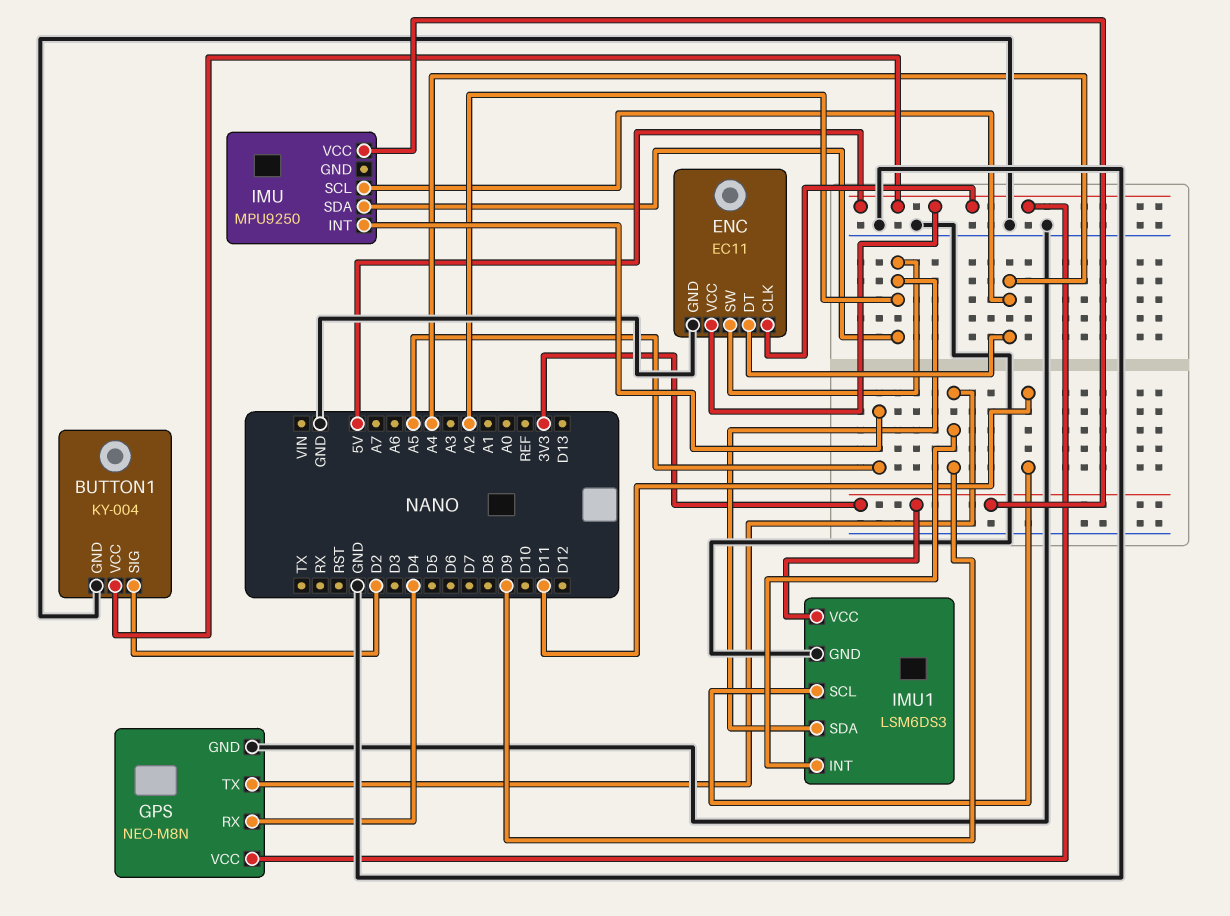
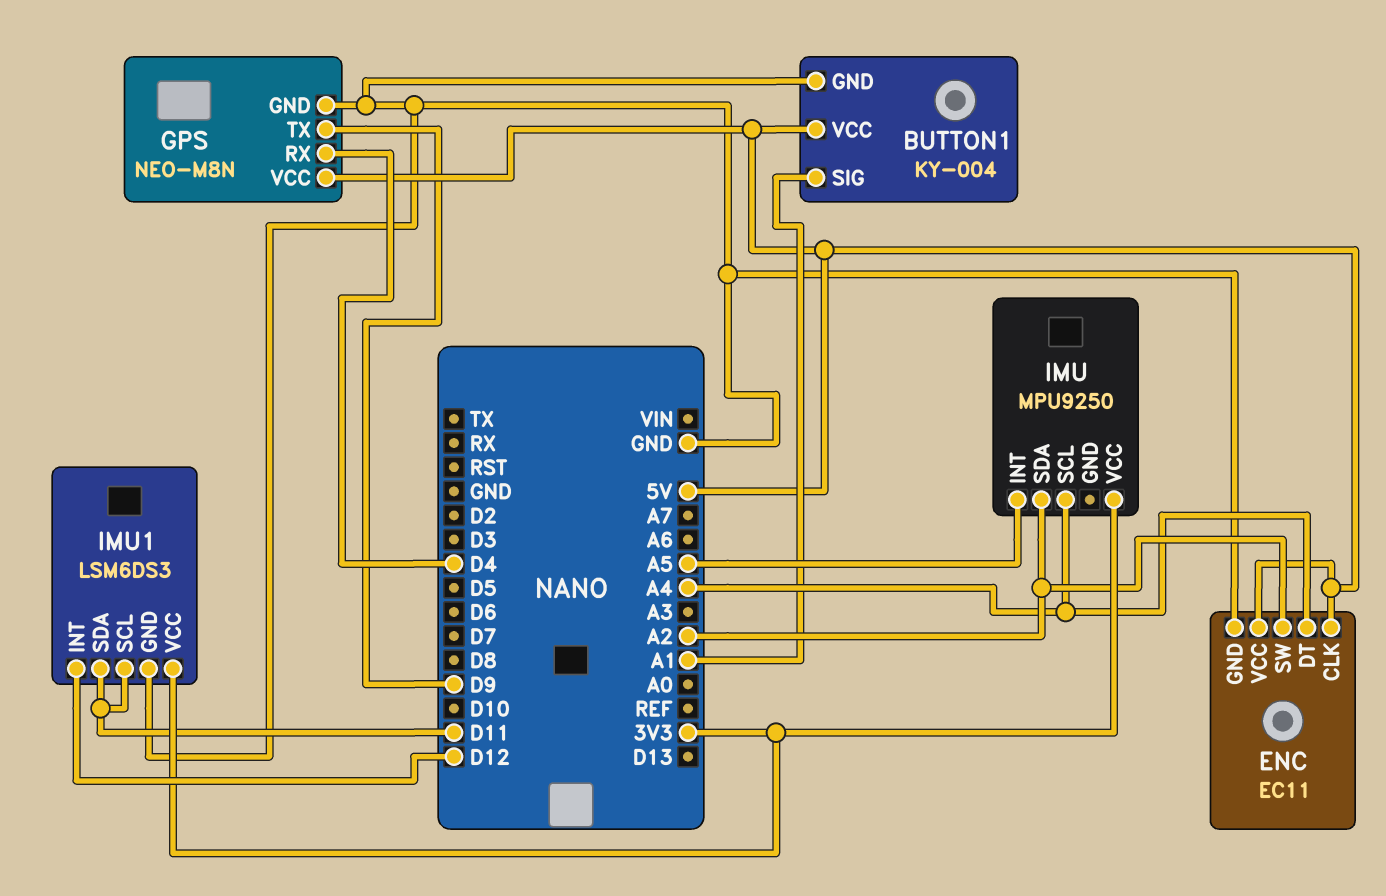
BUTTON1 pin SIG: D2 -> A1
IMU1 pin INT: D9 -> D12
IMU1 pin SDA: A2 -> D11

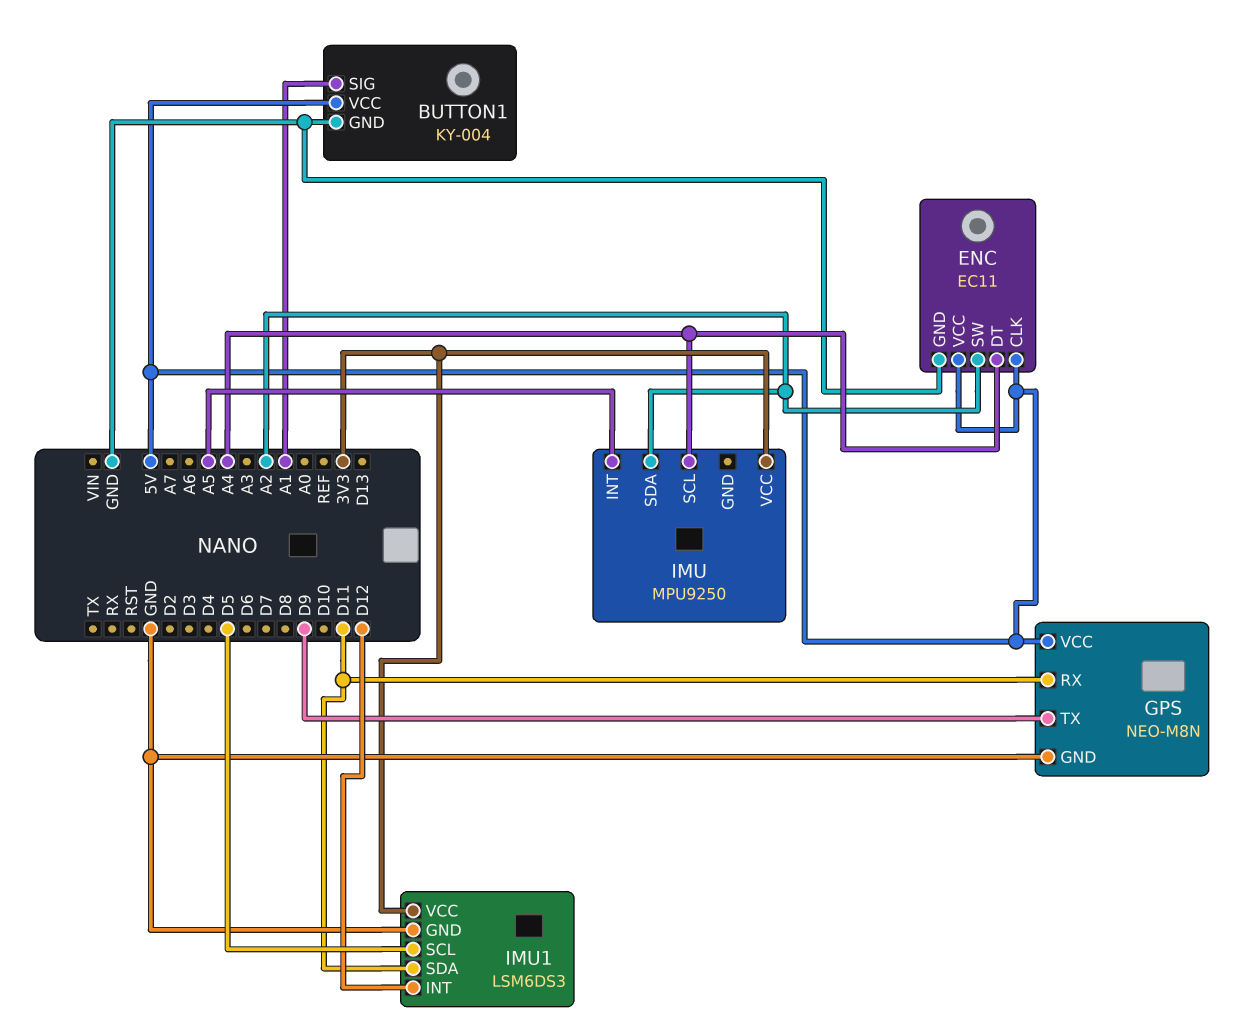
GPS pin RX: D4 -> D11
IMU1 pin SCL: D11 -> D5

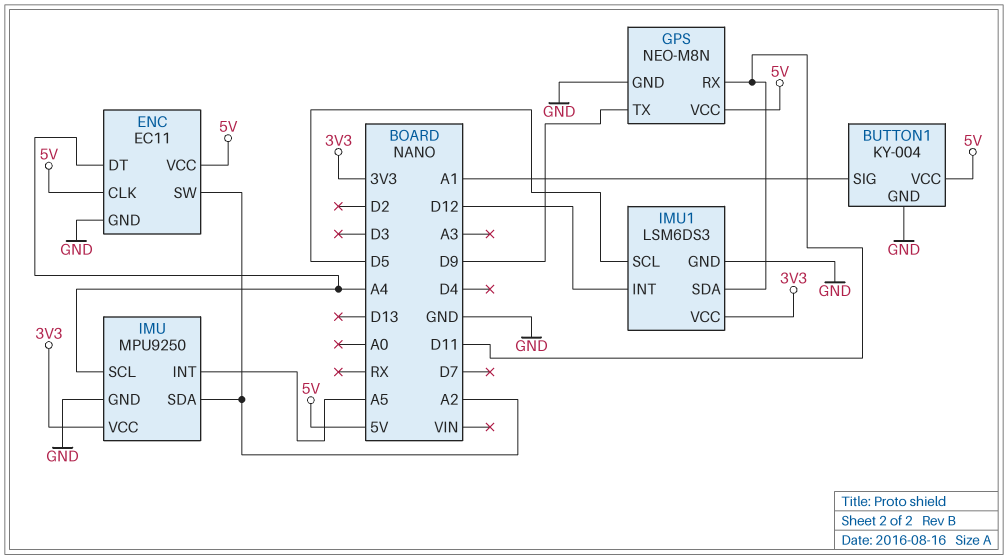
IMU pin GND: none -> GND

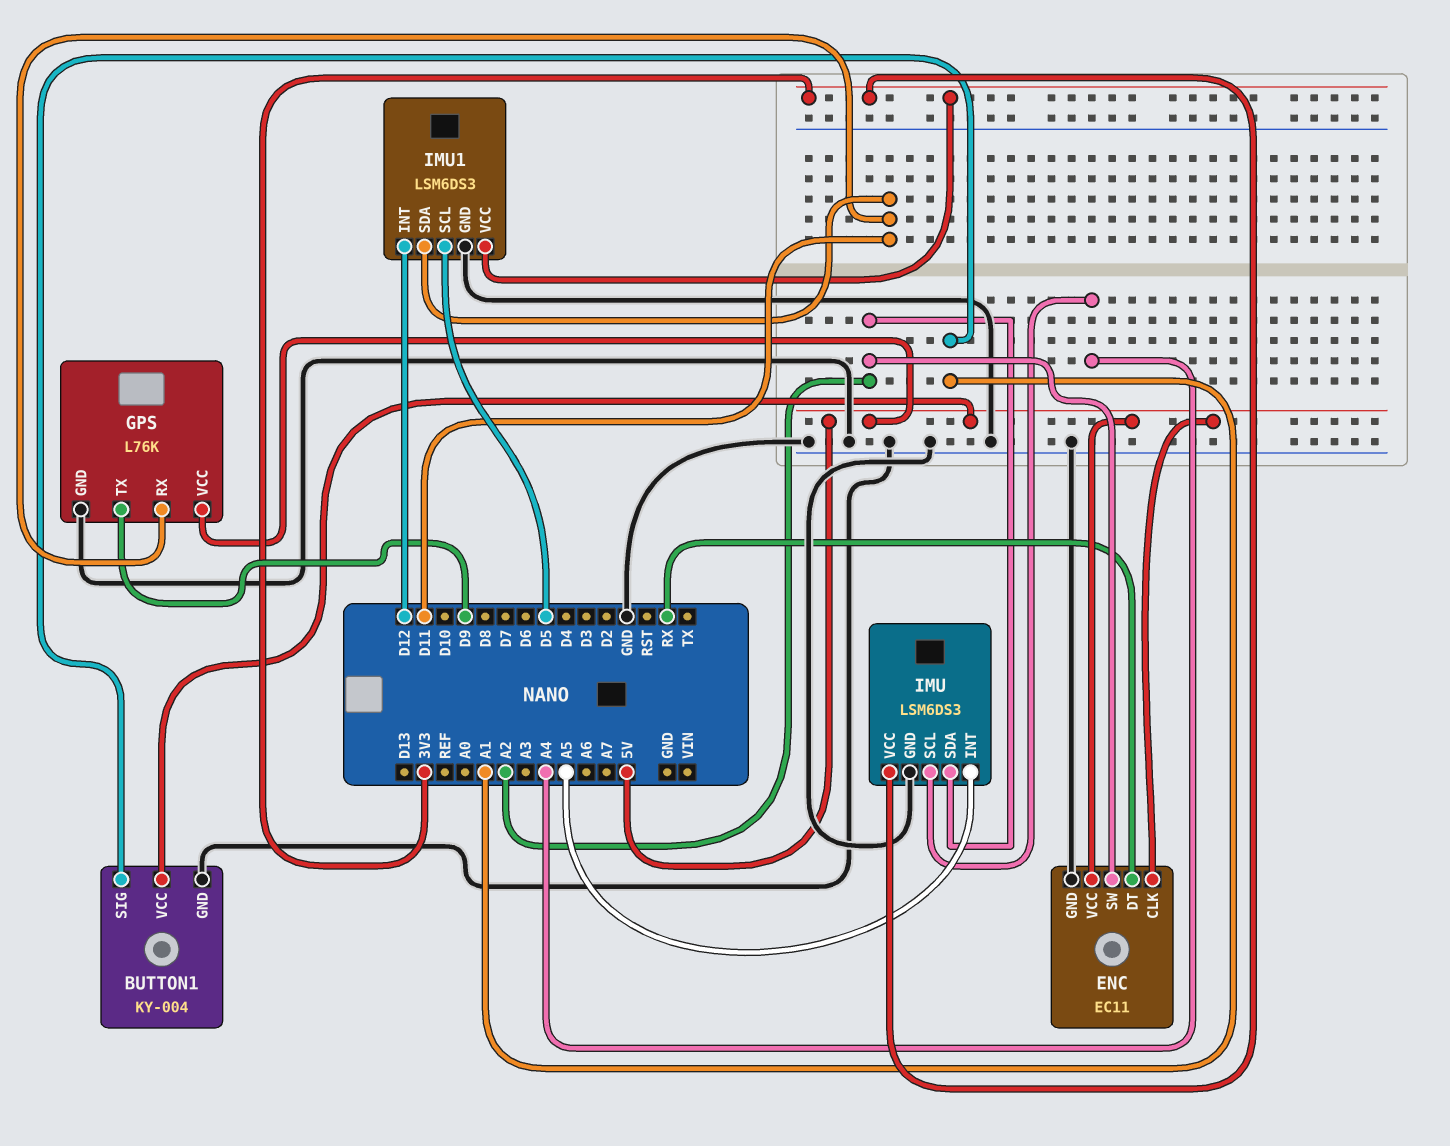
ENC pin DT: A4 -> RX
GPS: NEO-M8N -> L76K
IMU: MPU9250 -> LSM6DS3

